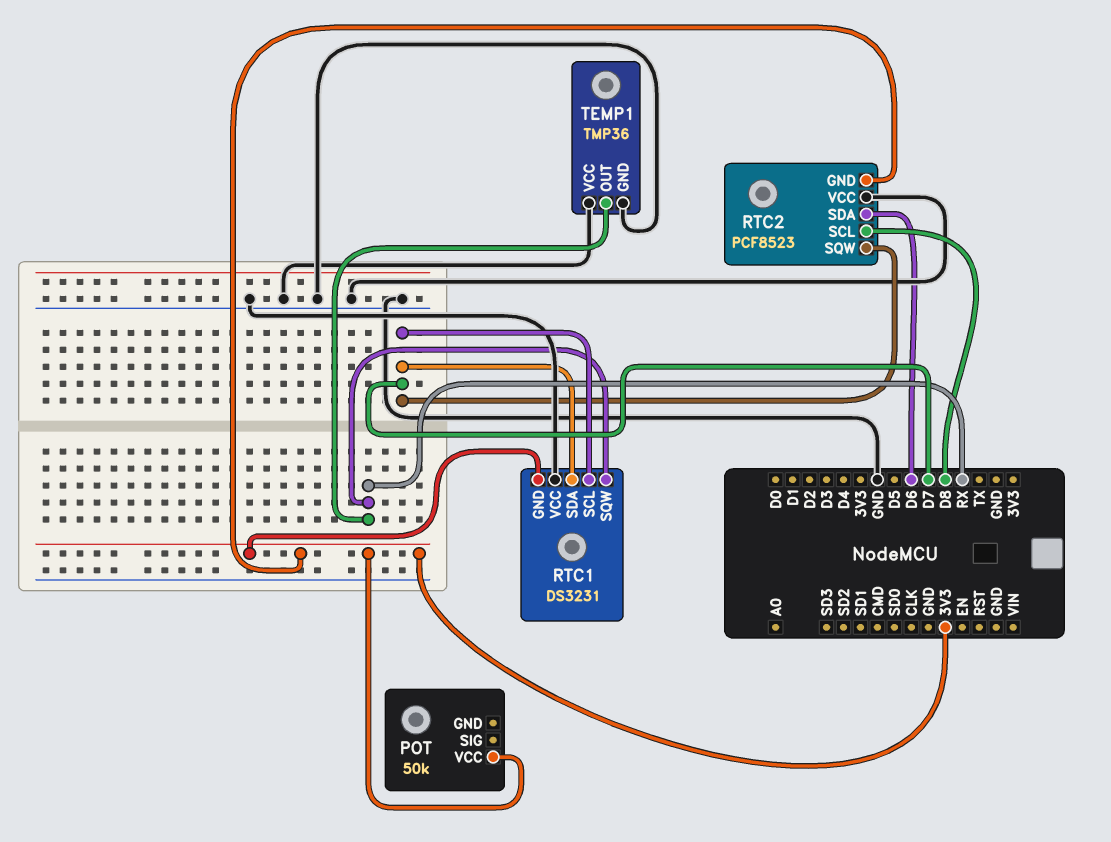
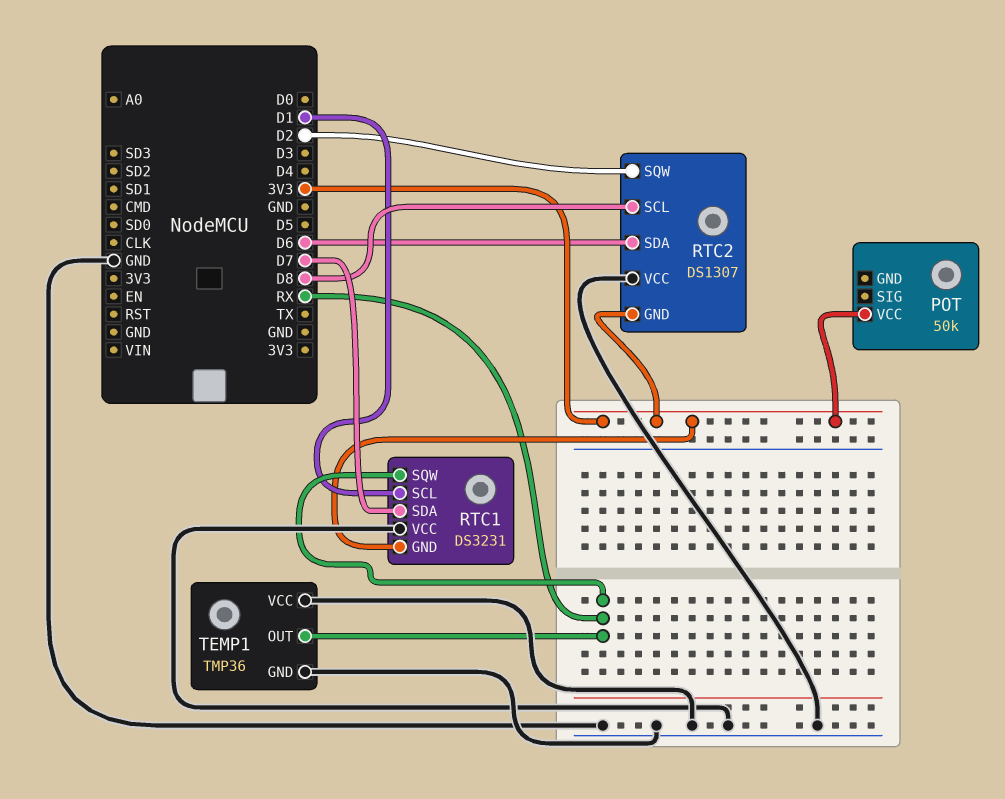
RTC1 pin SCL: D7 -> D1
RTC2: PCF8523 -> DS1307
RTC2 pin SQW: D7 -> D2

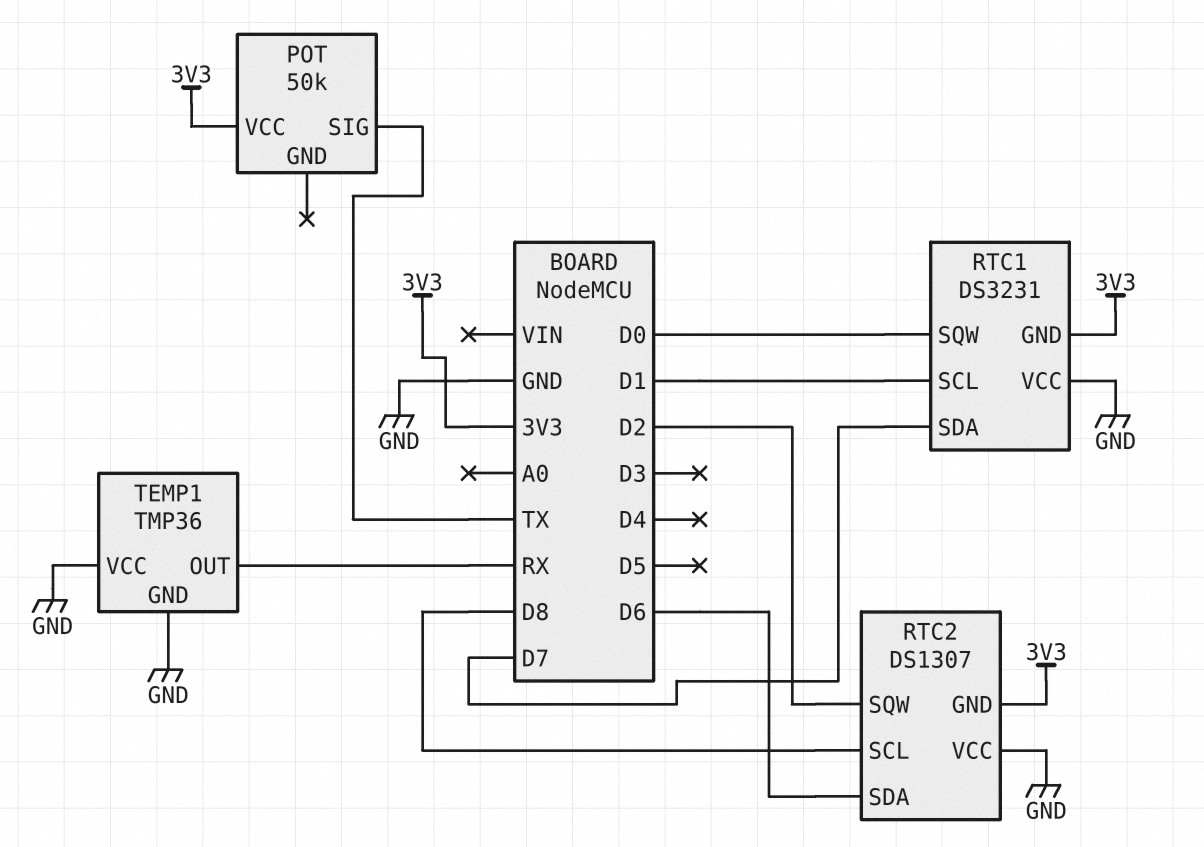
POT pin SIG: none -> TX
RTC1 pin SQW: RX -> D0

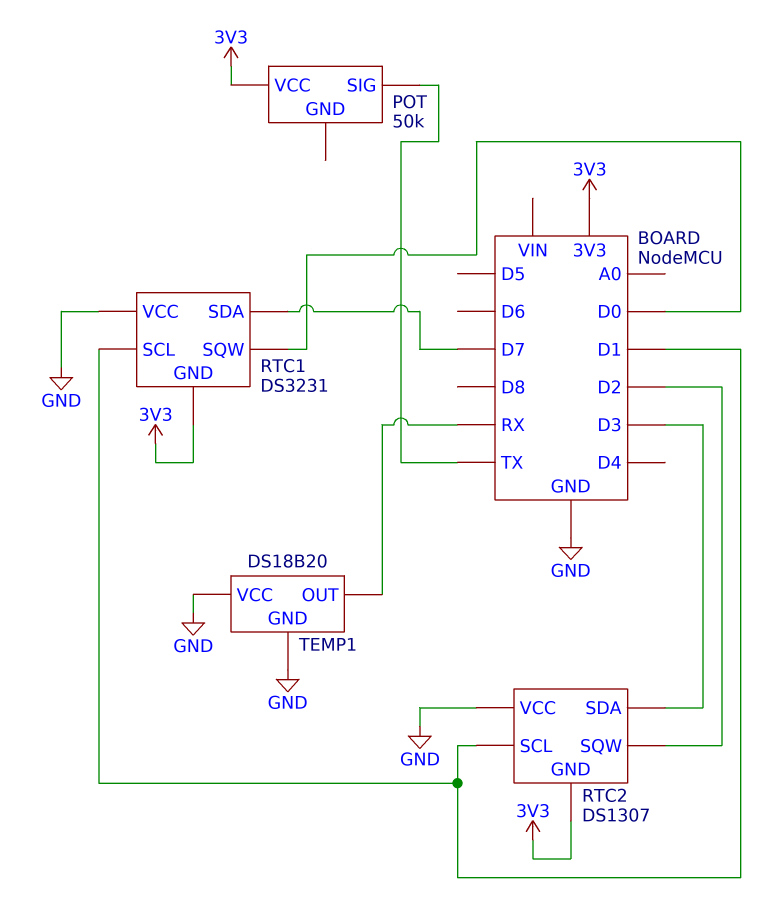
RTC2 pin SCL: D8 -> D1
RTC2 pin SDA: D6 -> D3
TEMP1: TMP36 -> DS18B20

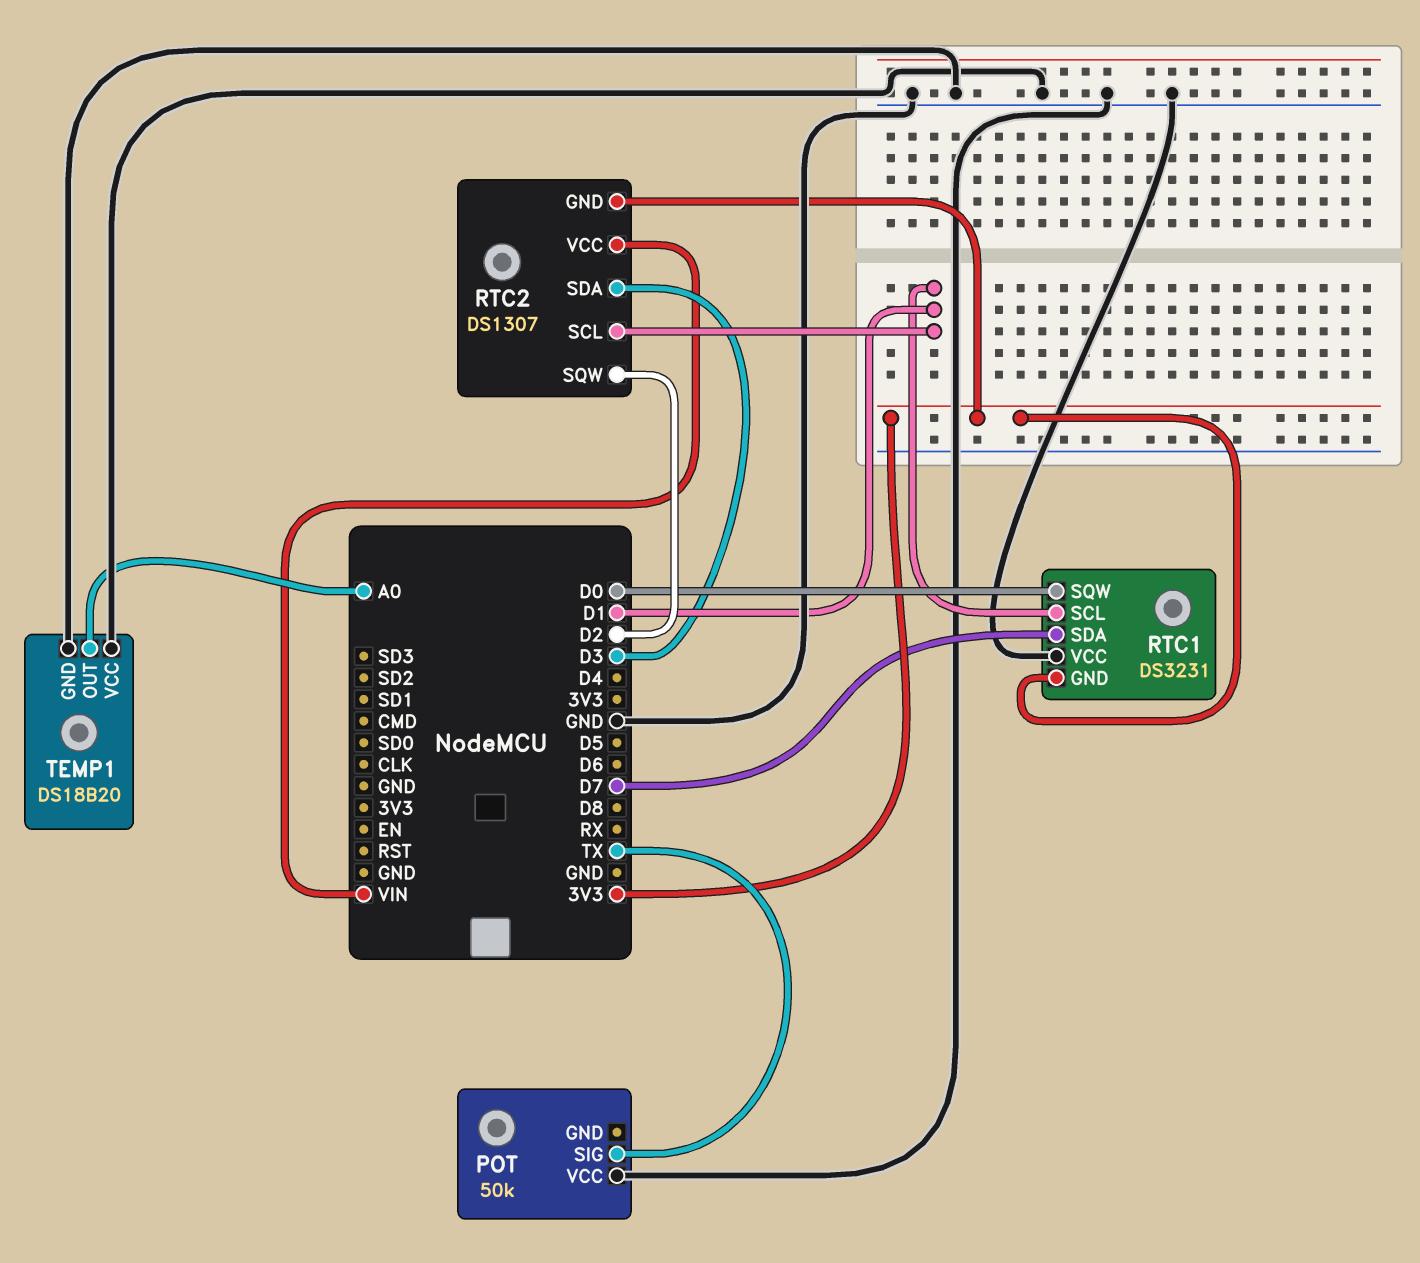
POT pin VCC: 3V3 -> GND
RTC2 pin VCC: GND -> VIN
TEMP1 pin OUT: RX -> A0

